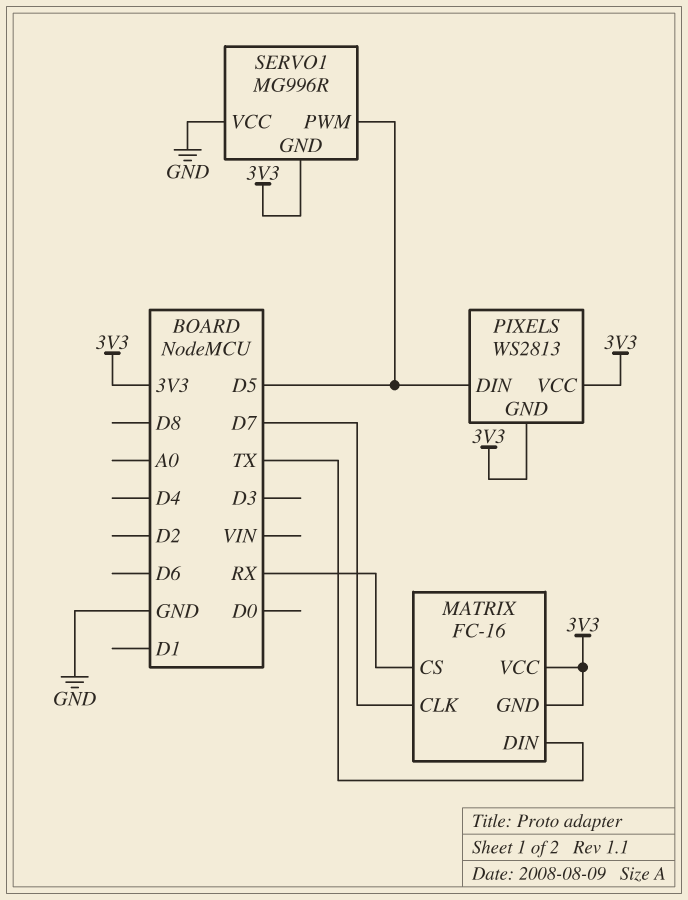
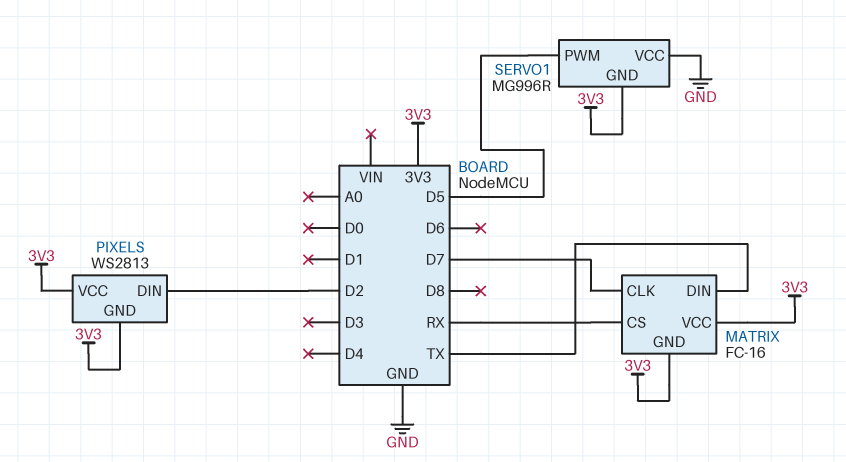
PIXELS pin DIN: D5 -> D2

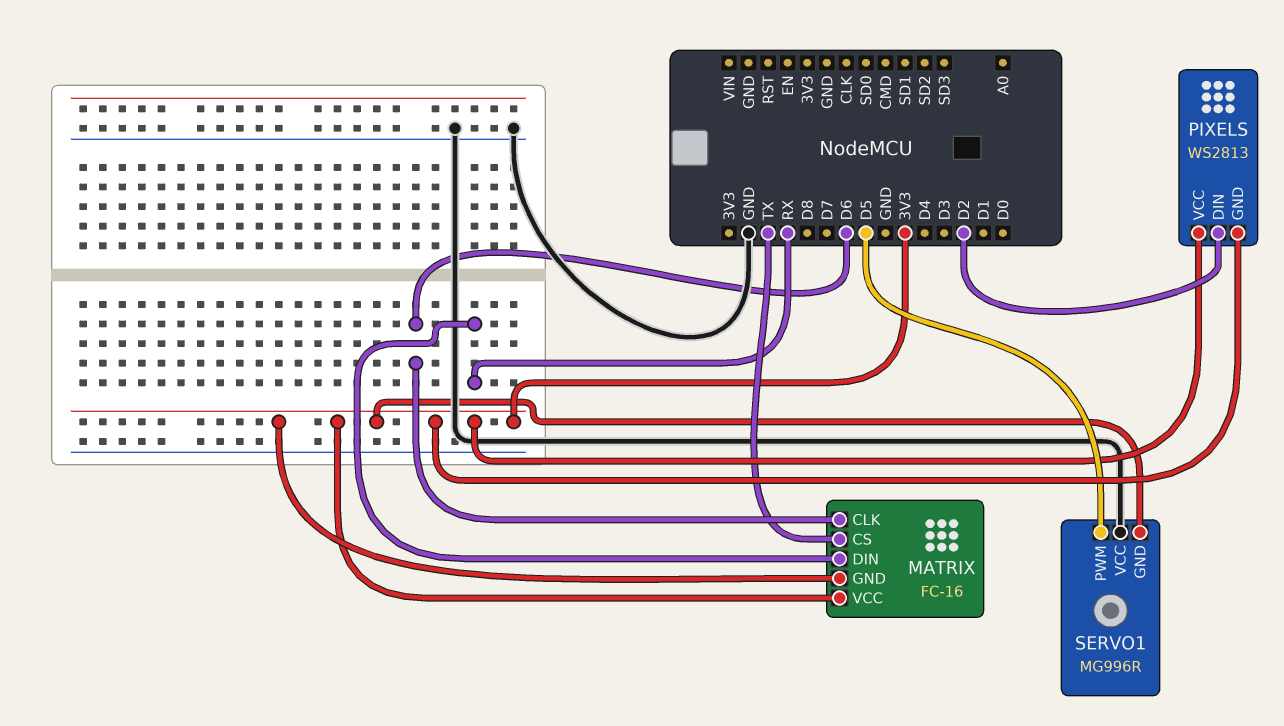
MATRIX pin CLK: D7 -> D6
MATRIX pin CS: RX -> TX
MATRIX pin DIN: TX -> RX

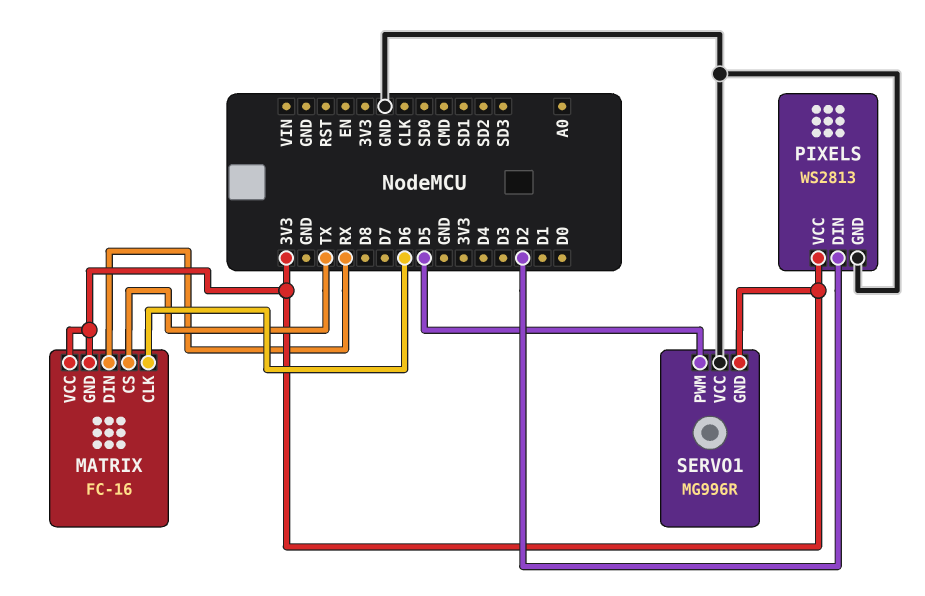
PIXELS pin GND: 3V3 -> GND

